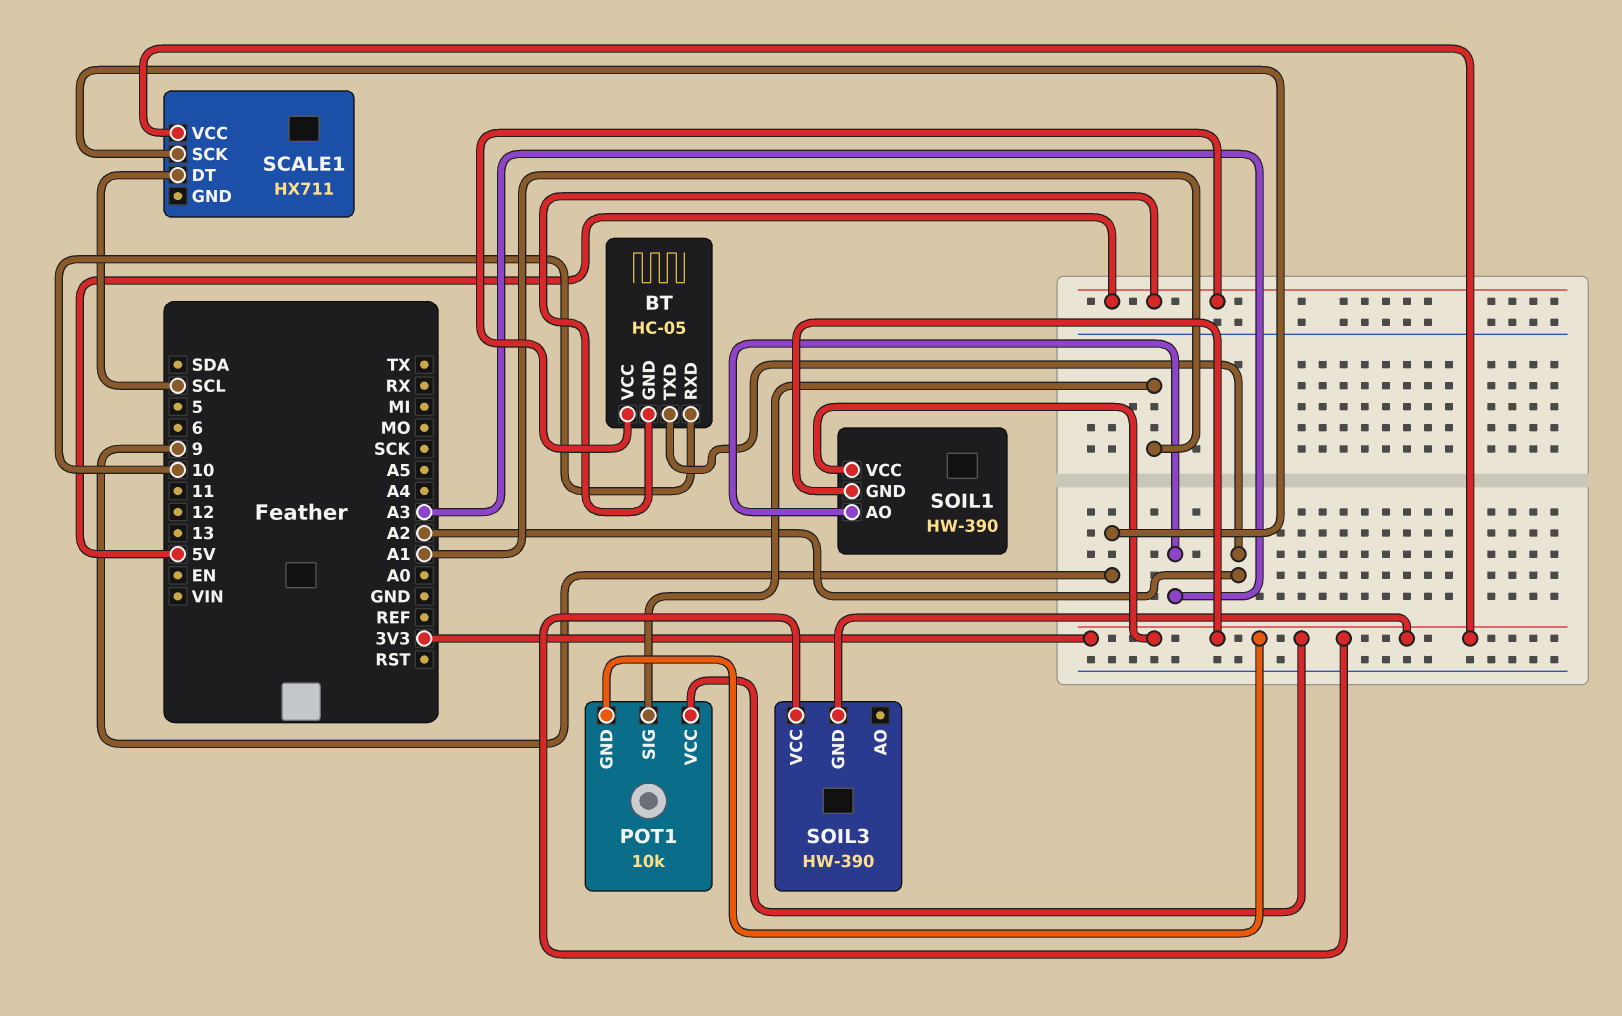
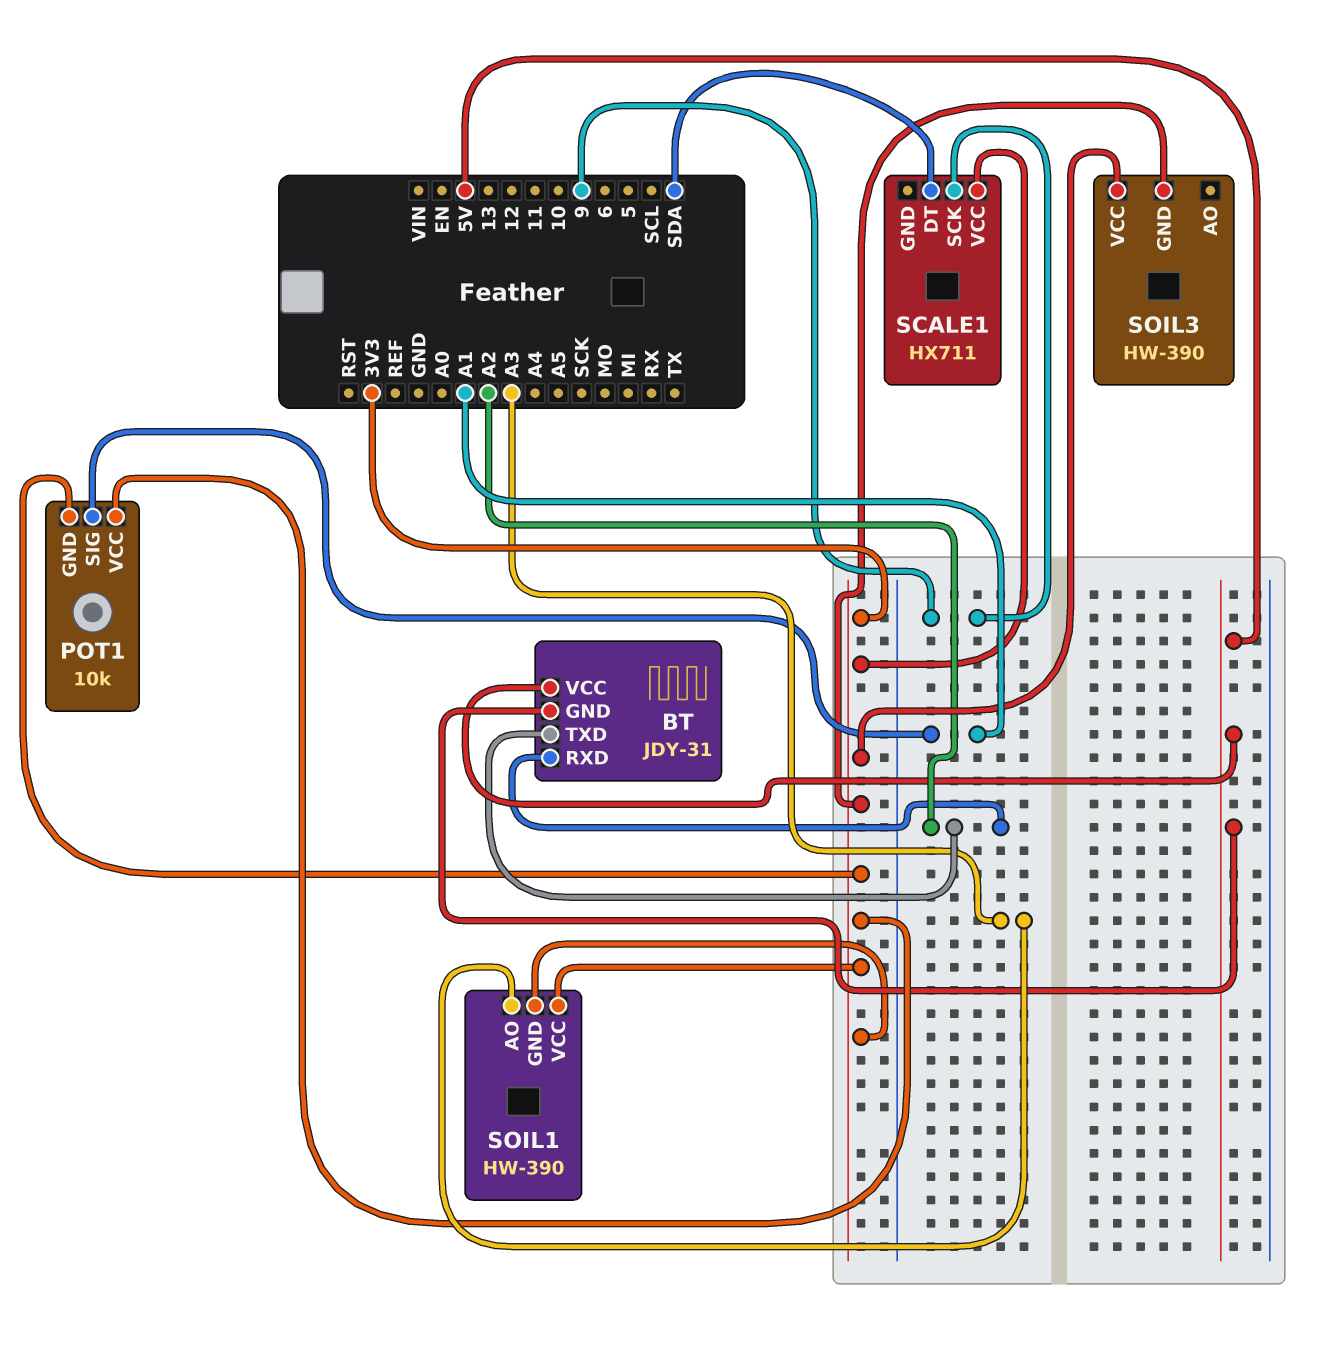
BT: HC-05 -> JDY-31
BT pin RXD: 10 -> A2
SCALE1 pin DT: SCL -> SDA

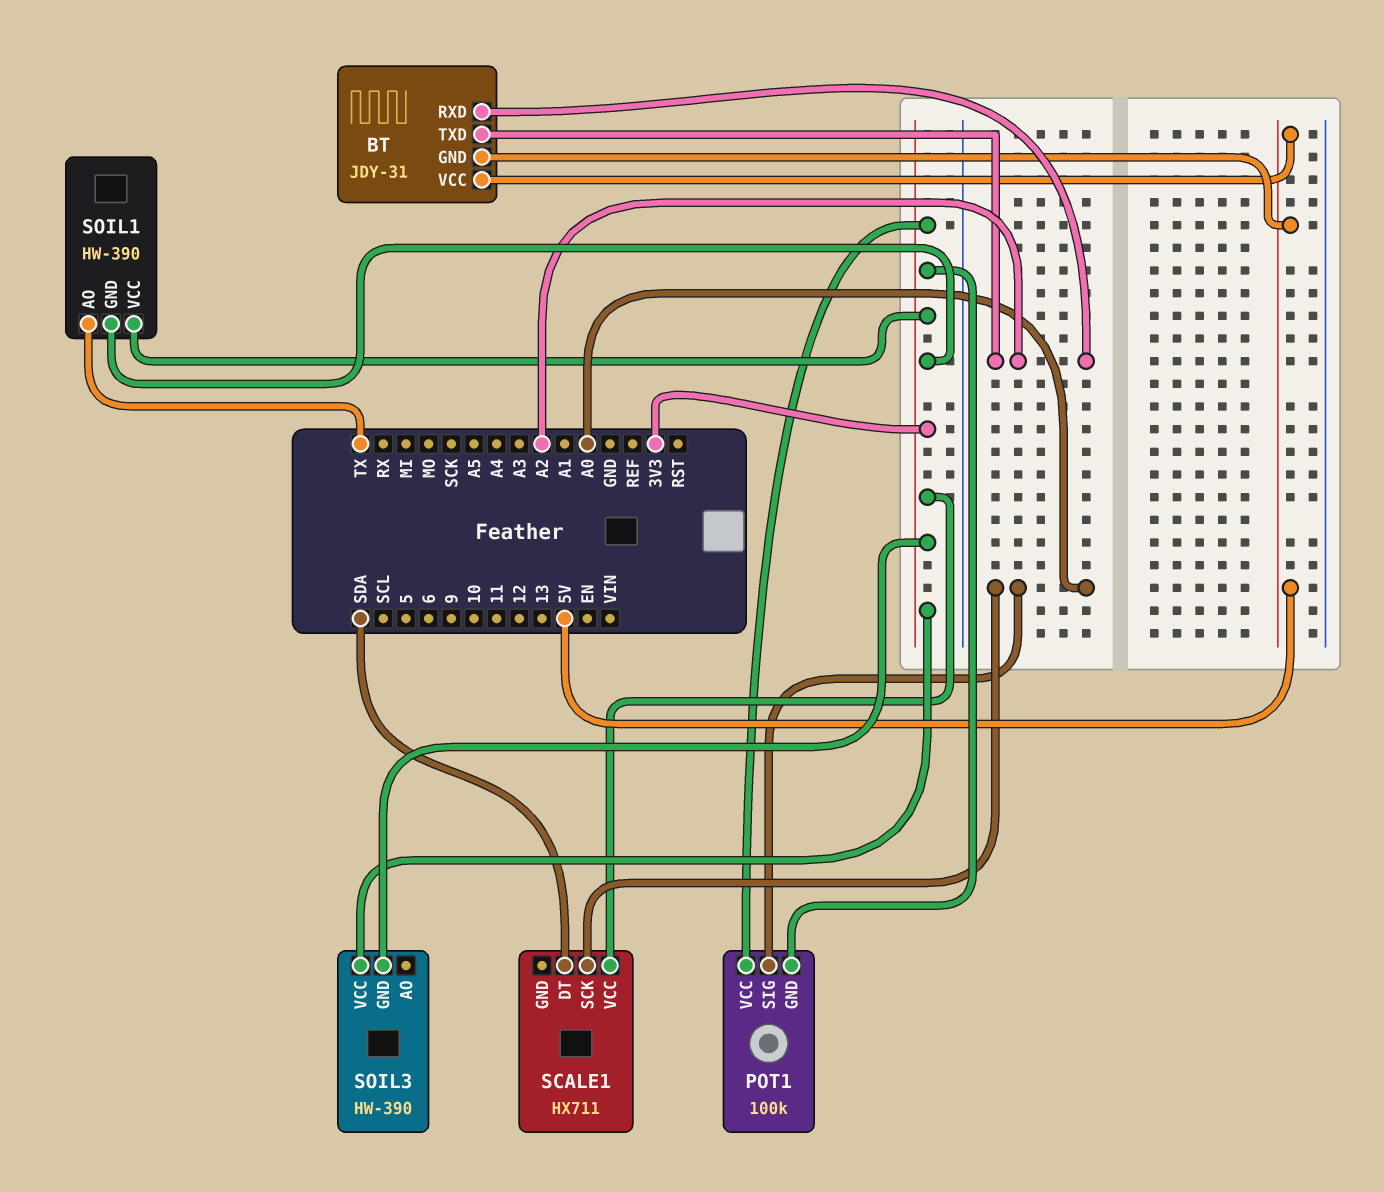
POT1: 10k -> 100k
POT1 pin SIG: A1 -> A0
SCALE1 pin SCK: 9 -> A0
SOIL1 pin AO: A3 -> TX

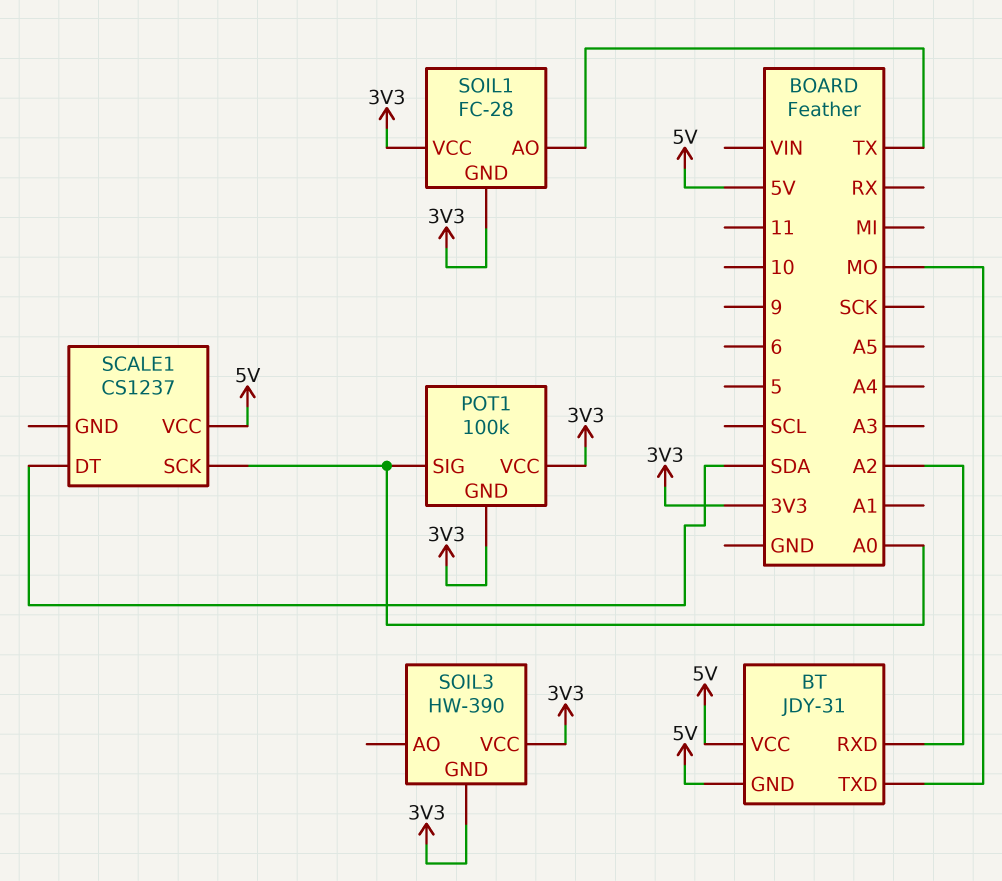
BT pin TXD: A2 -> MO
SCALE1: HX711 -> CS1237
SCALE1 pin VCC: 3V3 -> 5V
SOIL1: HW-390 -> FC-28

